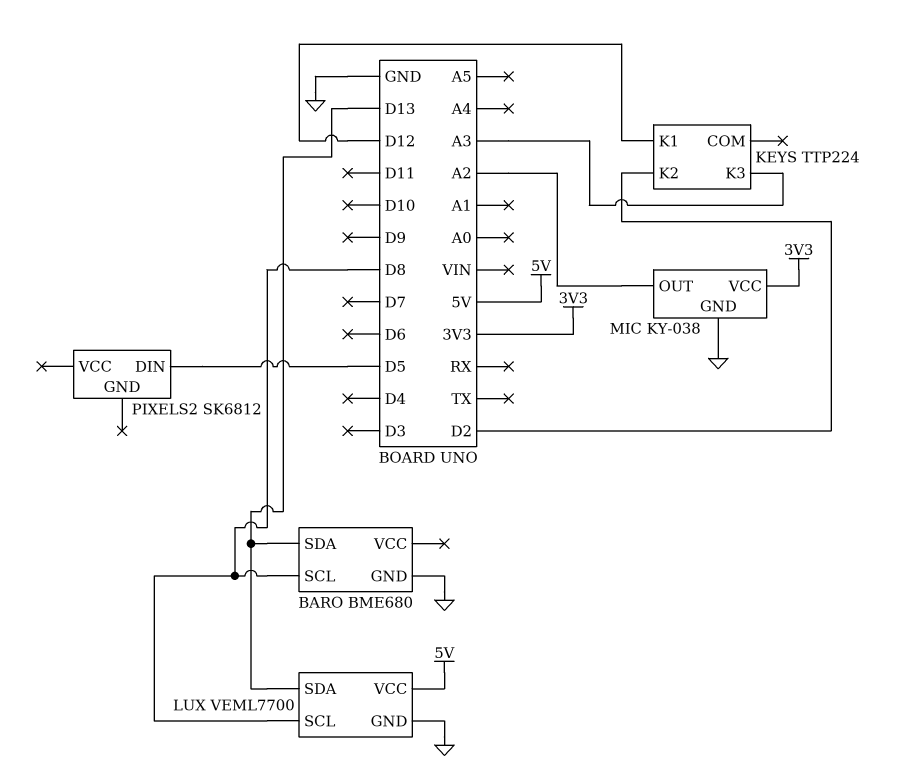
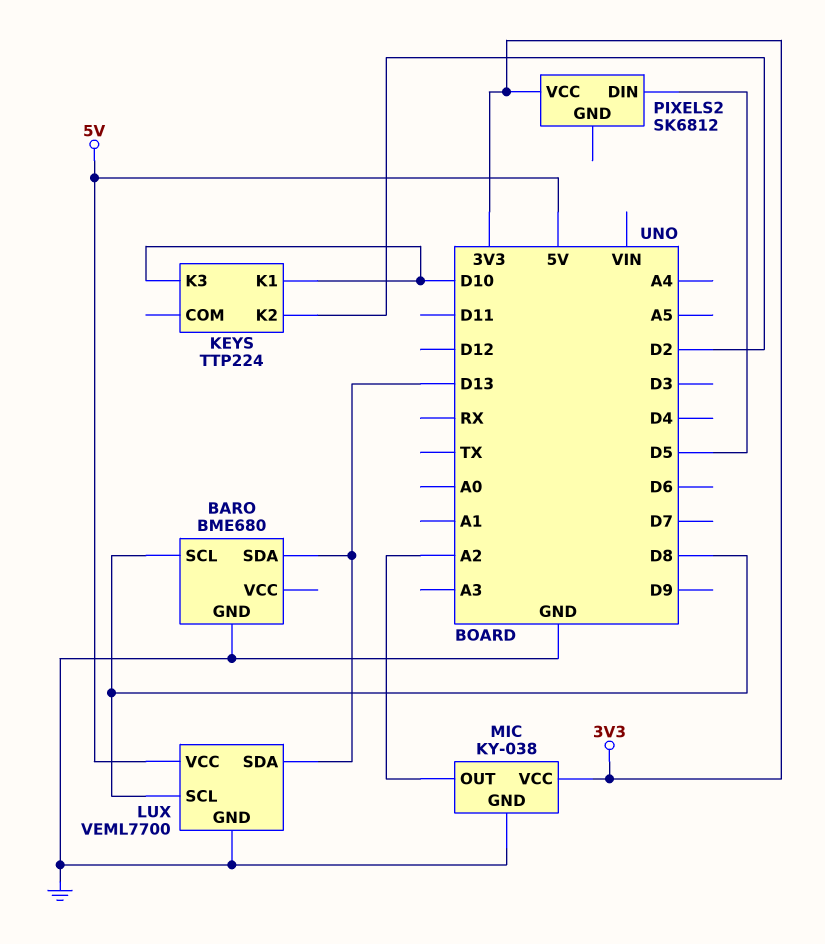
KEYS pin K1: D12 -> D10
KEYS pin K3: A3 -> D10
PIXELS2 pin VCC: none -> 3V3

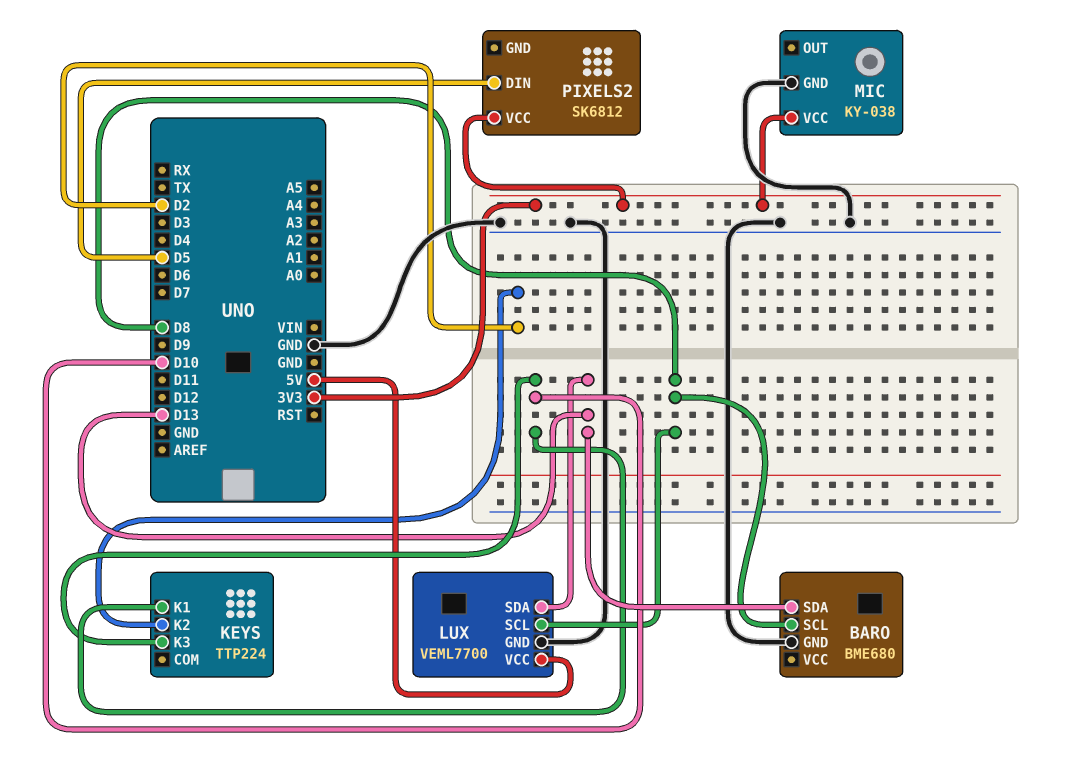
MIC pin OUT: A2 -> none

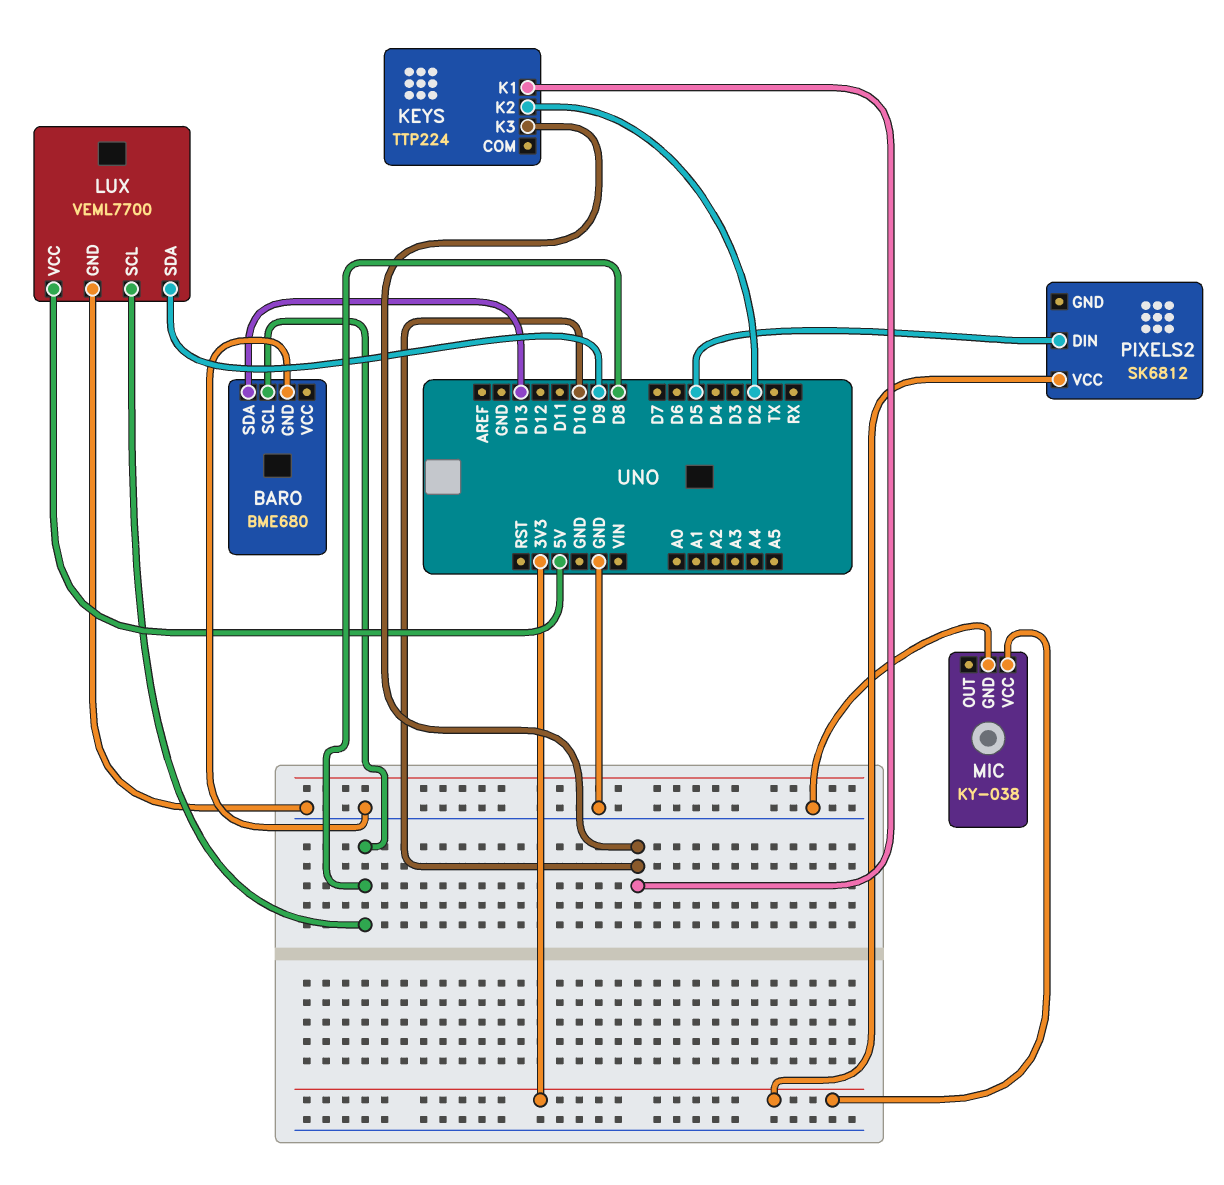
LUX pin SDA: D13 -> D9

